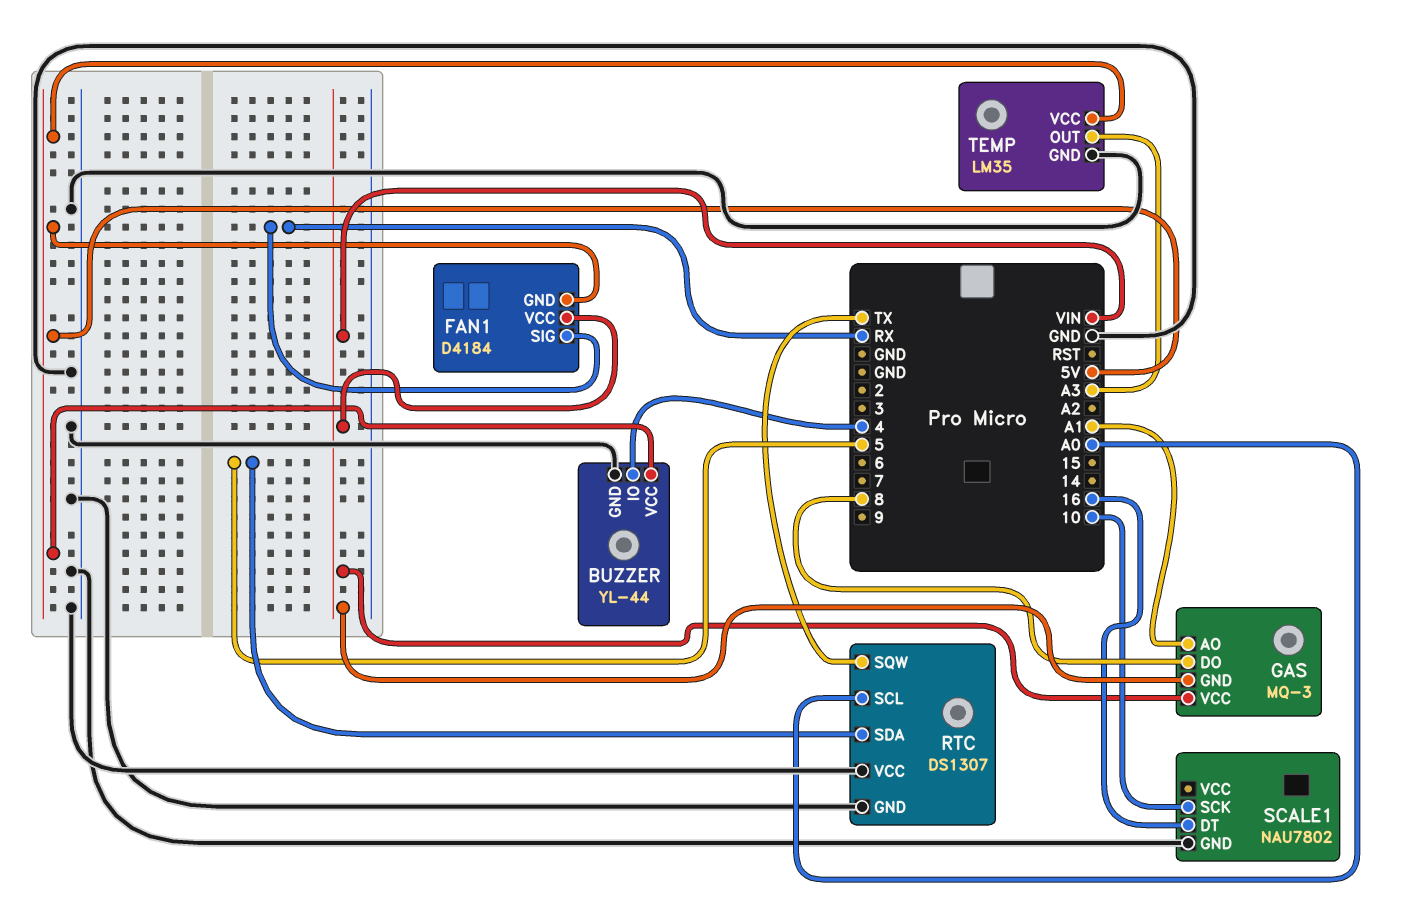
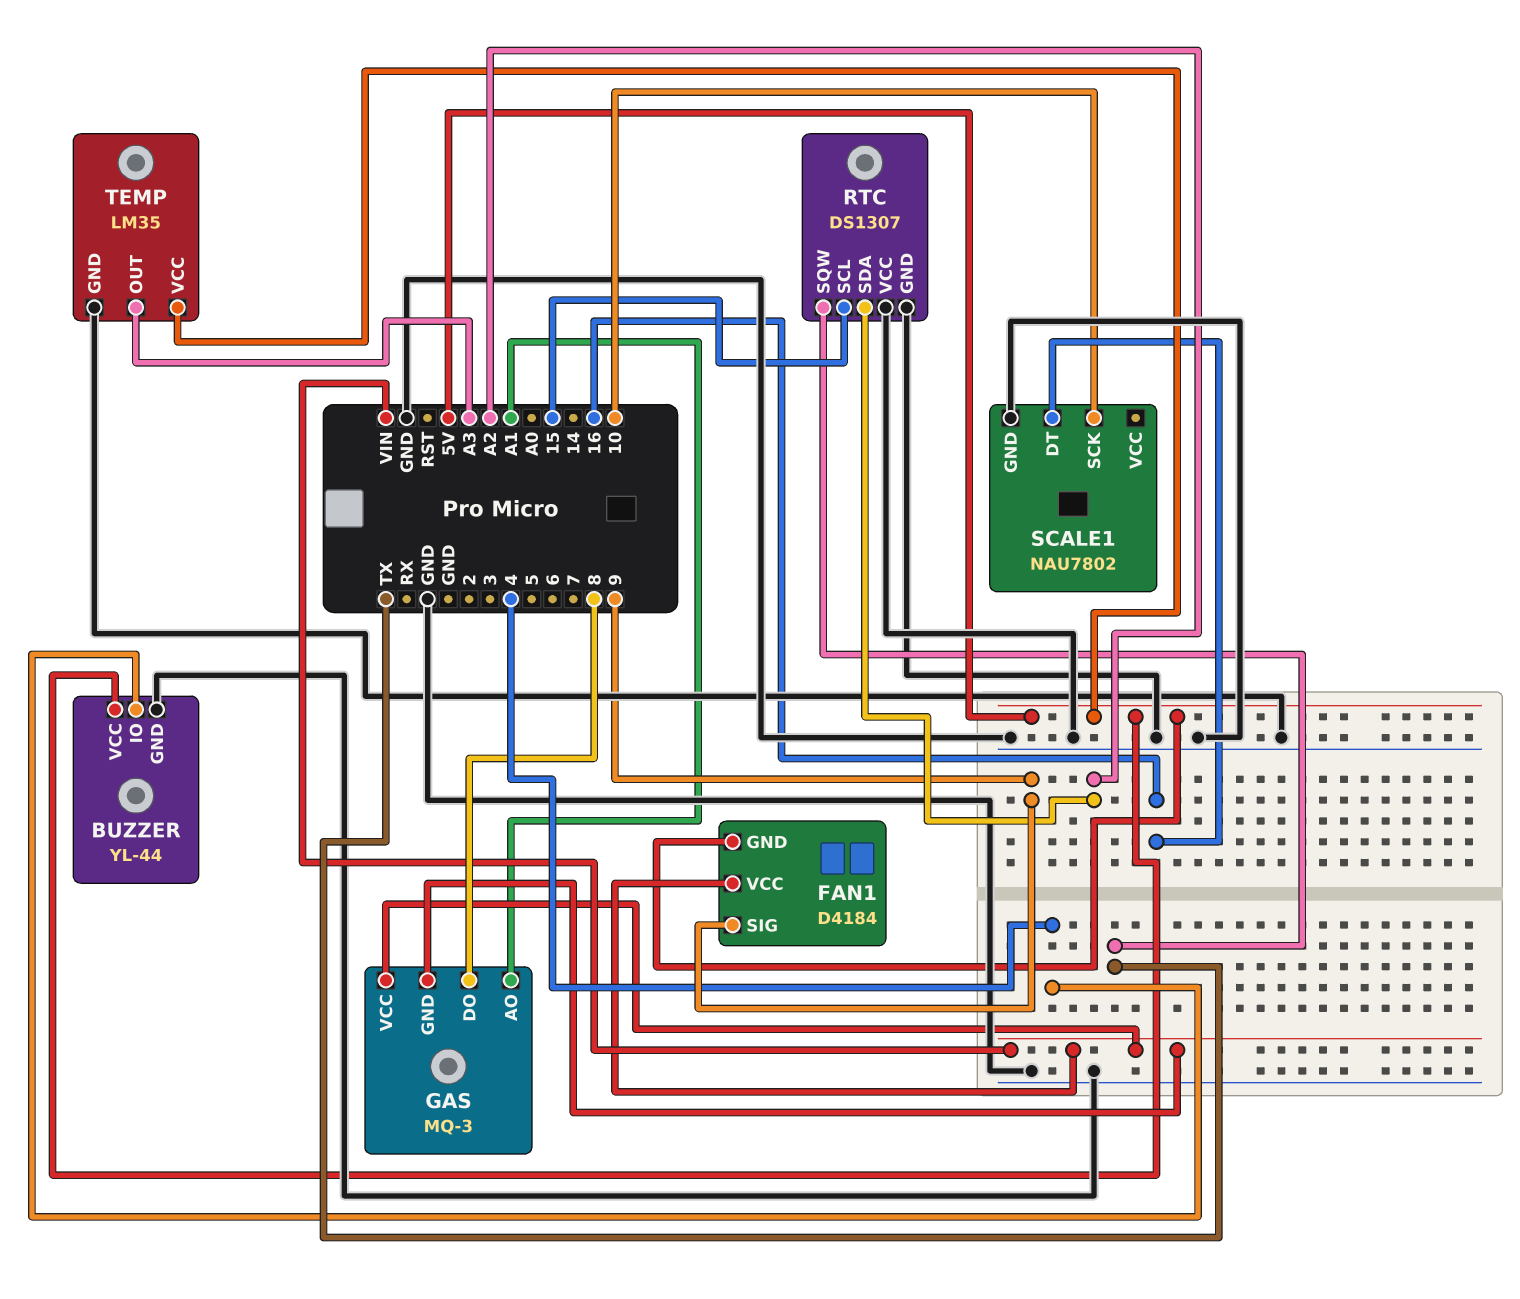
FAN1 pin SIG: RX -> 9
RTC pin SCL: A0 -> 15
RTC pin SDA: 5 -> A2

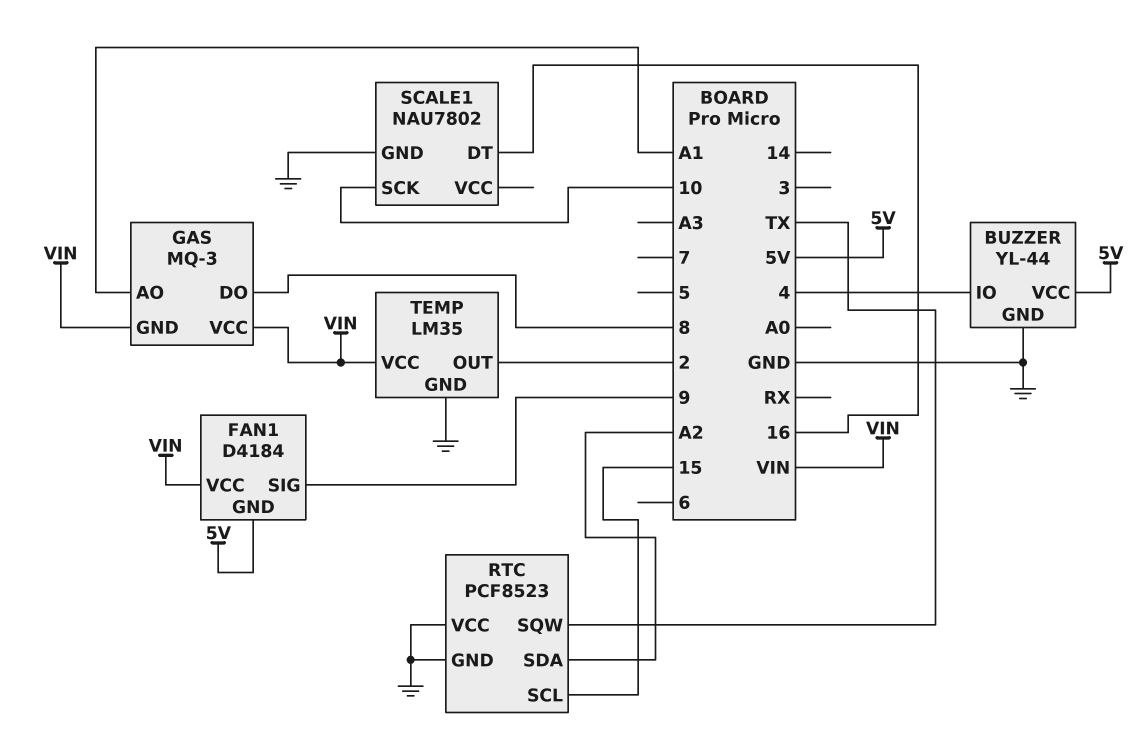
RTC: DS1307 -> PCF8523
TEMP pin OUT: A3 -> 2
TEMP pin VCC: 5V -> VIN

